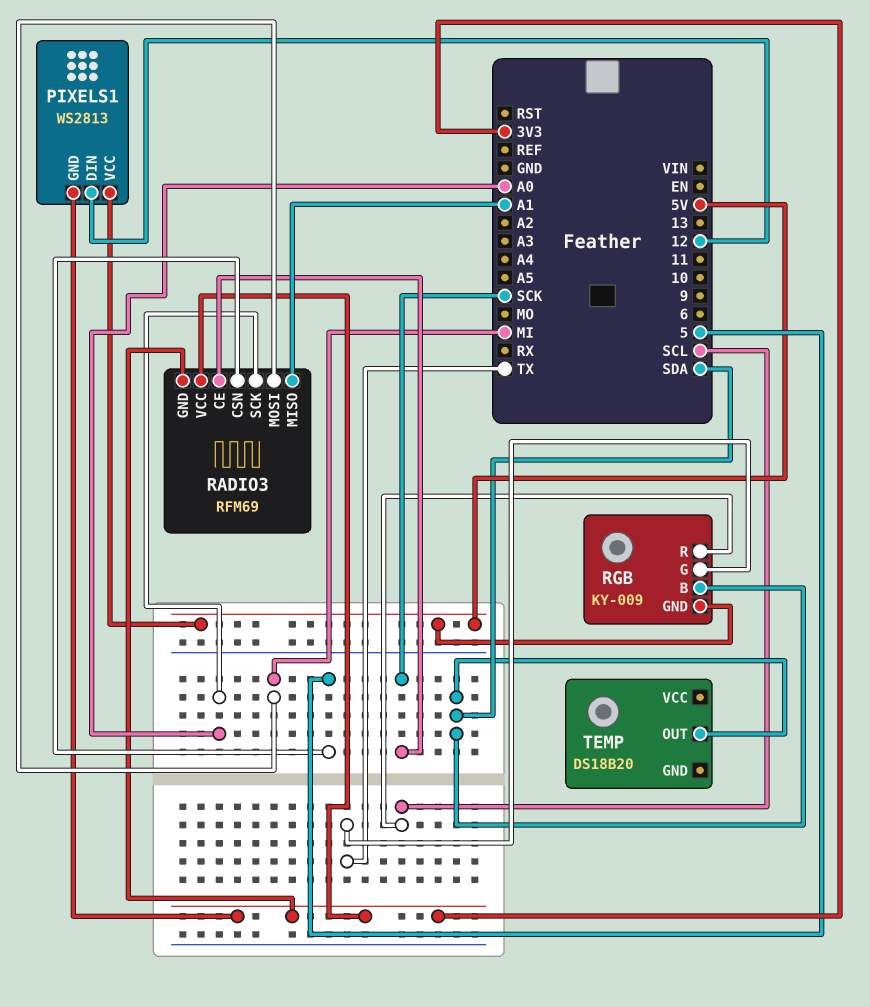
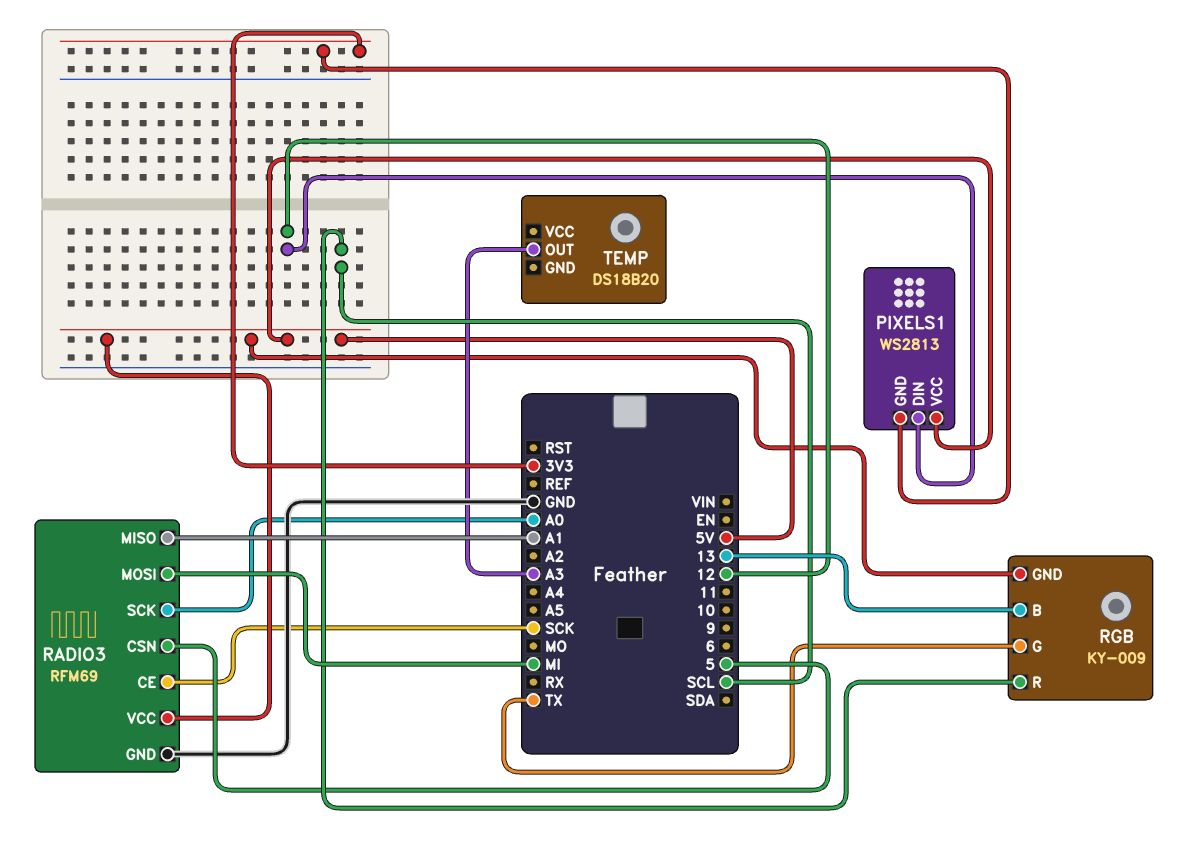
RADIO3 pin GND: 3V3 -> GND
RADIO3 pin VCC: 3V3 -> 5V
RGB pin B: SDA -> 13
TEMP pin OUT: SDA -> A3

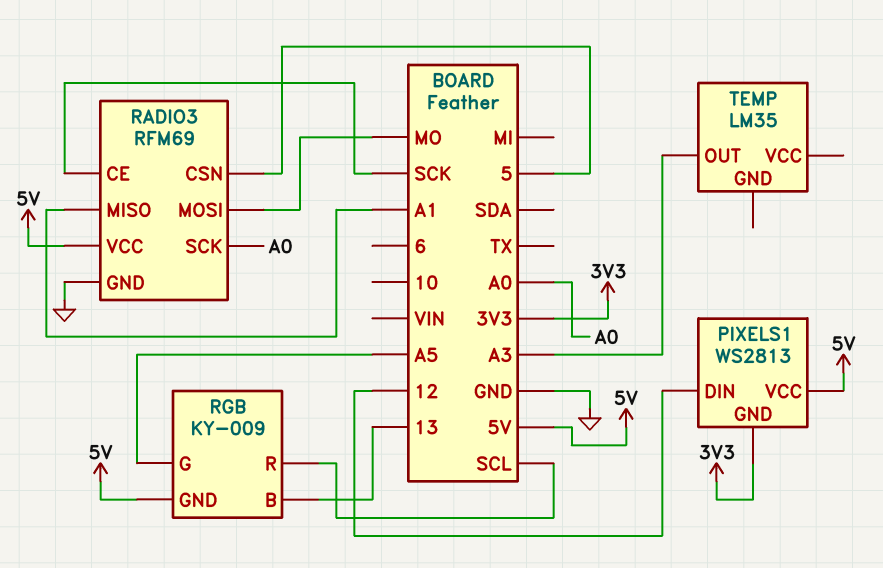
RADIO3 pin MOSI: MI -> MO
RGB pin G: TX -> A5
TEMP: DS18B20 -> LM35

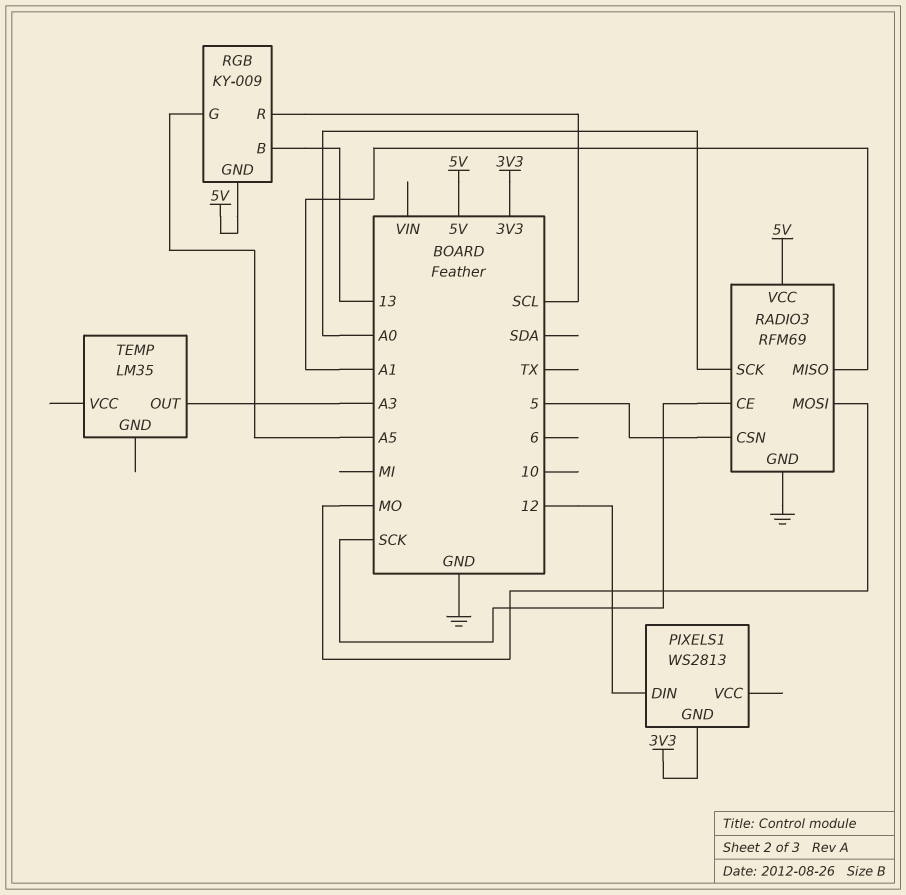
PIXELS1 pin VCC: 5V -> none

